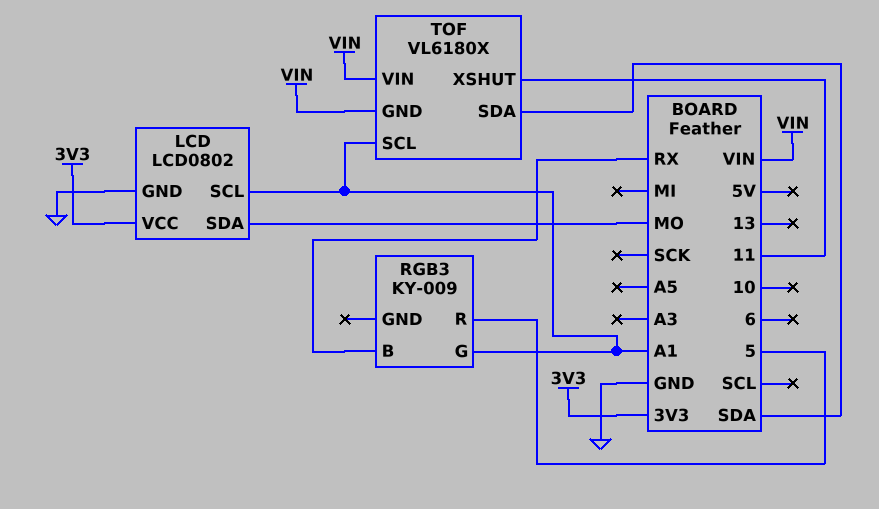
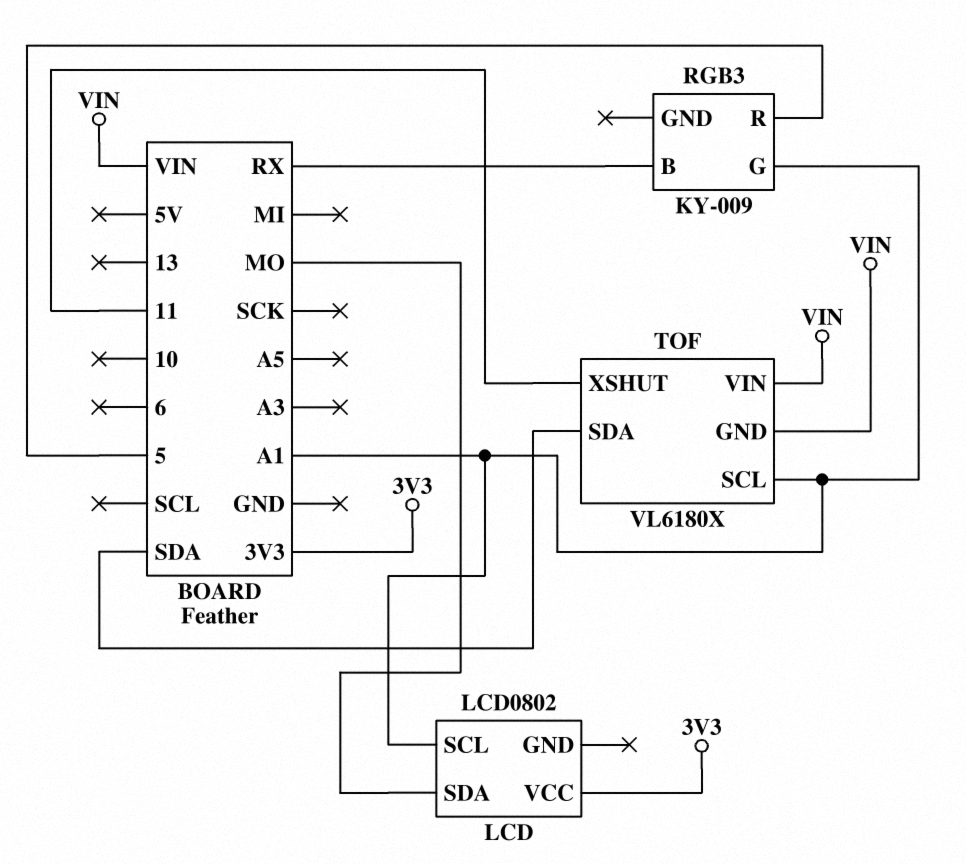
LCD pin GND: GND -> none

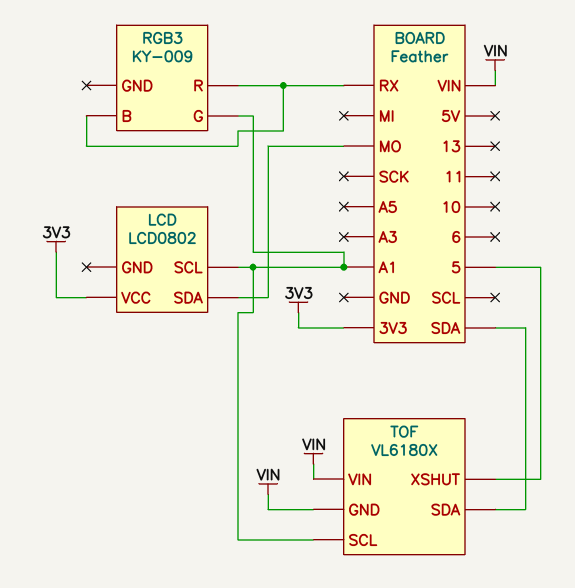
RGB3 pin R: 5 -> RX
TOF pin XSHUT: 11 -> 5

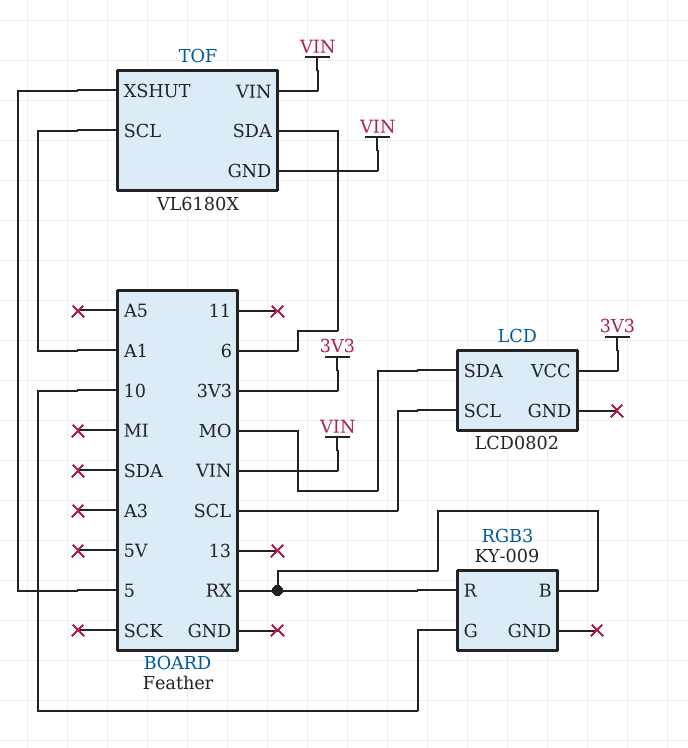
LCD pin SCL: A1 -> SCL
RGB3 pin G: A1 -> 10
TOF pin SDA: SDA -> 6

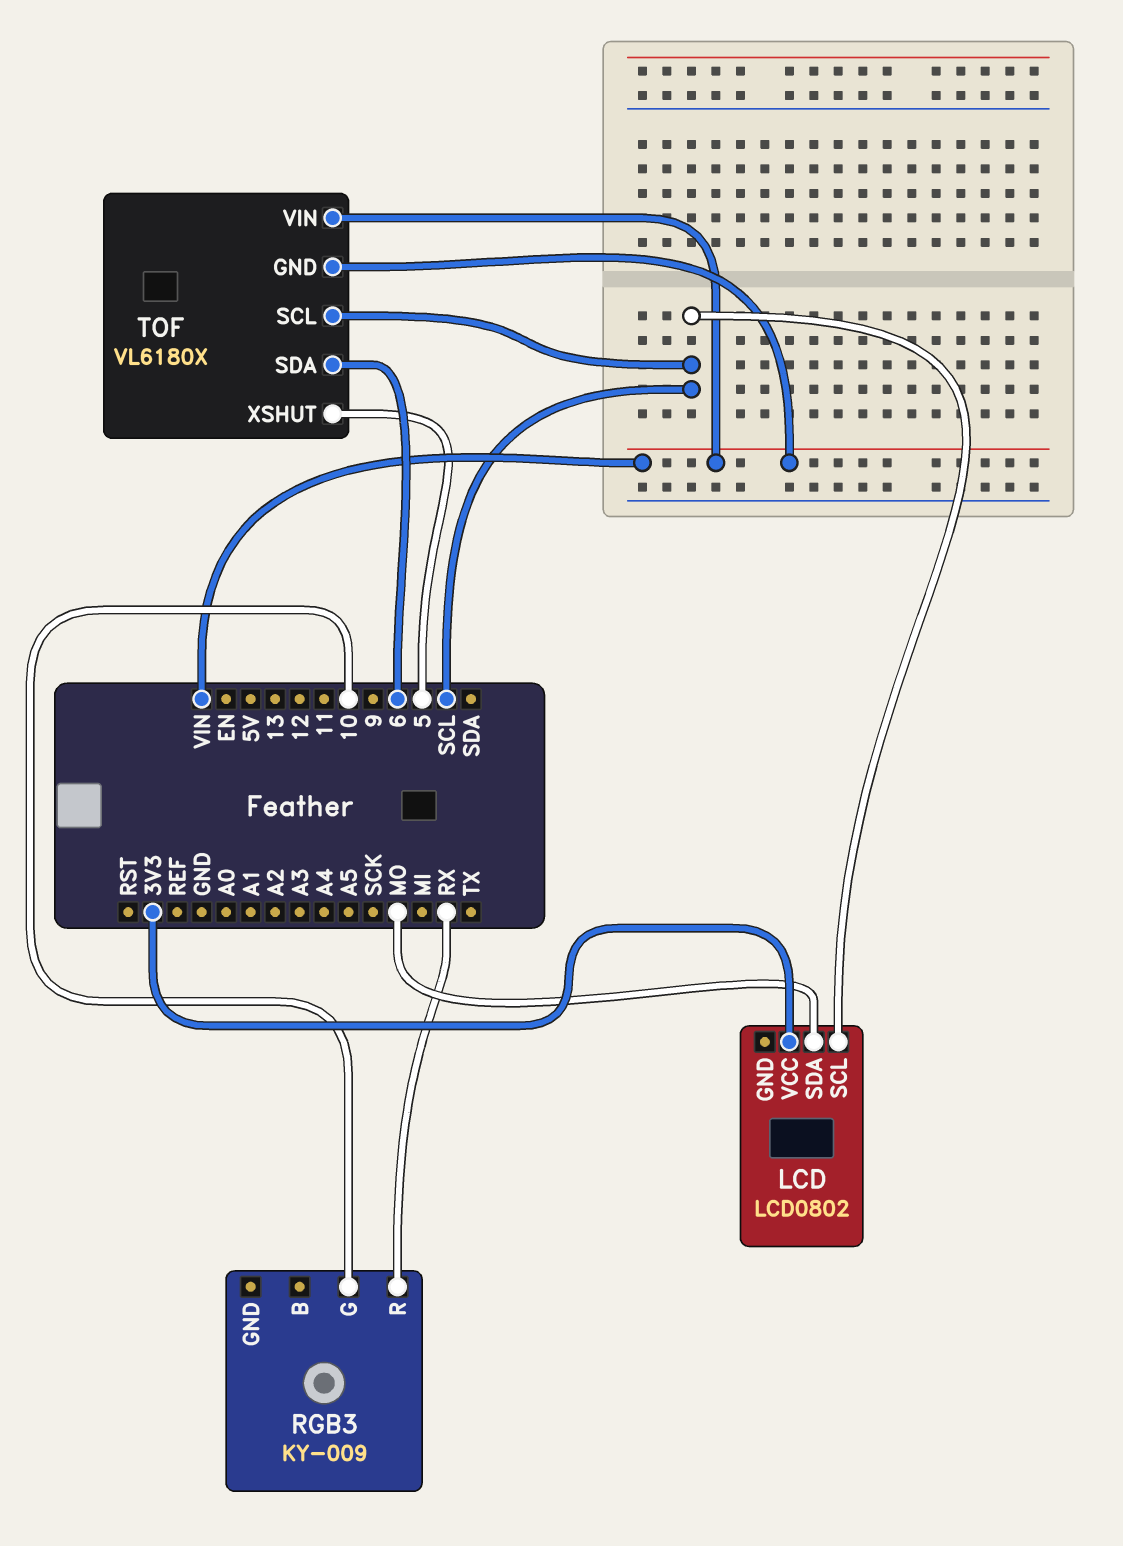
RGB3 pin B: RX -> none
TOF pin SCL: A1 -> SCL

